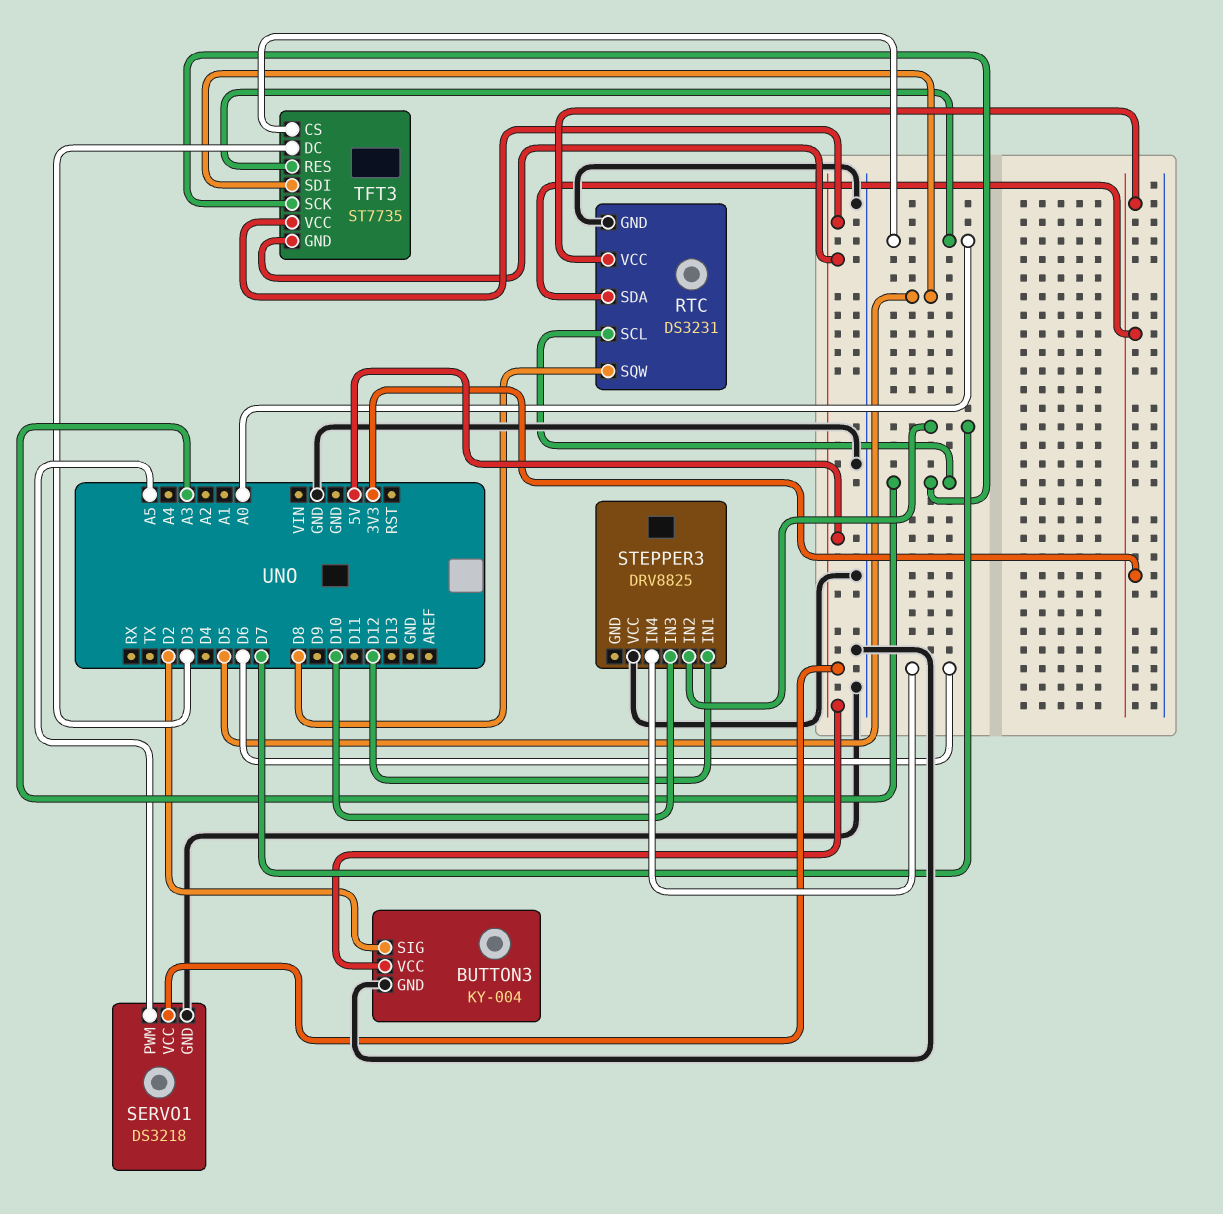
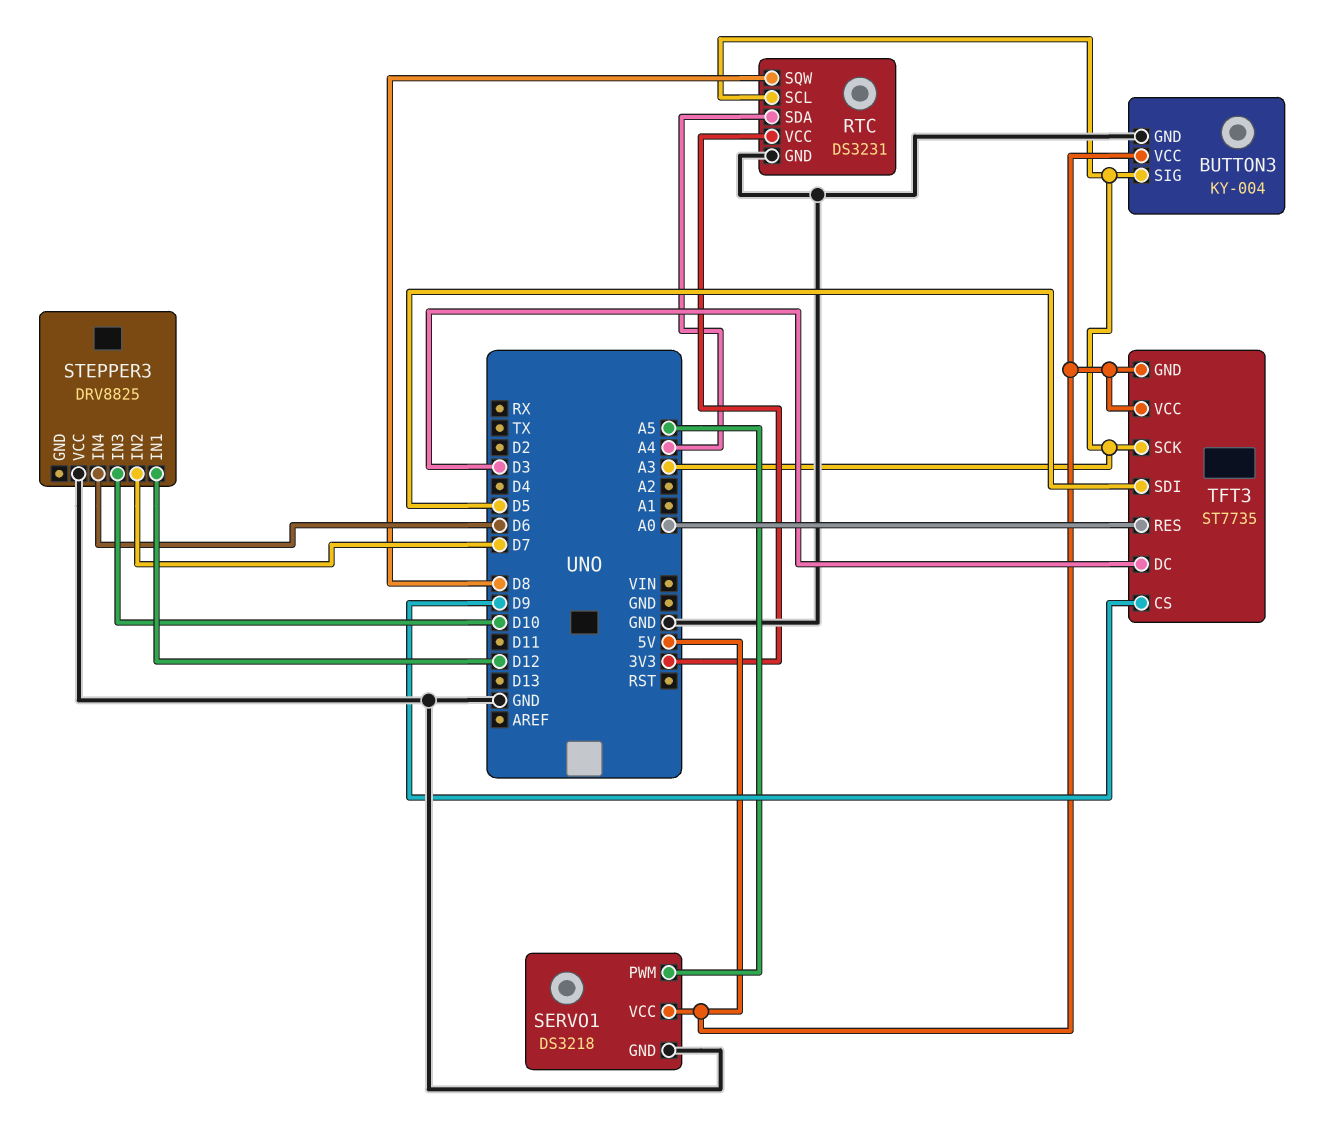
BUTTON3 pin SIG: D2 -> A3
RTC pin SDA: 3V3 -> A4
TFT3 pin CS: A0 -> D9

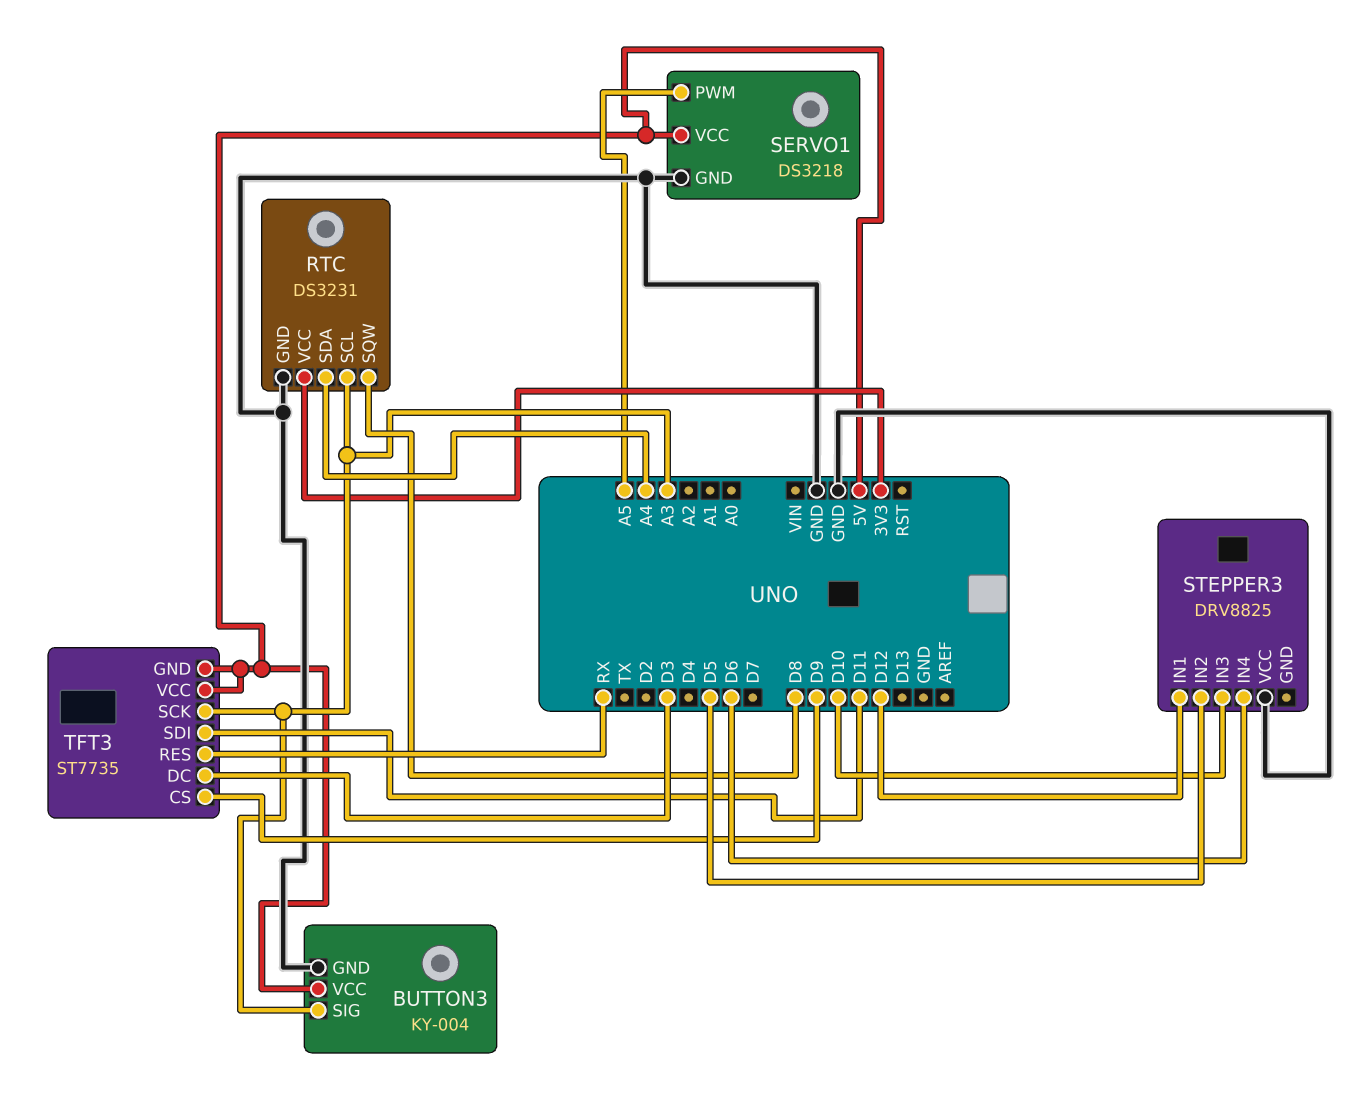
STEPPER3 pin IN2: D7 -> D5
TFT3 pin RES: A0 -> RX
TFT3 pin SDI: D5 -> D11

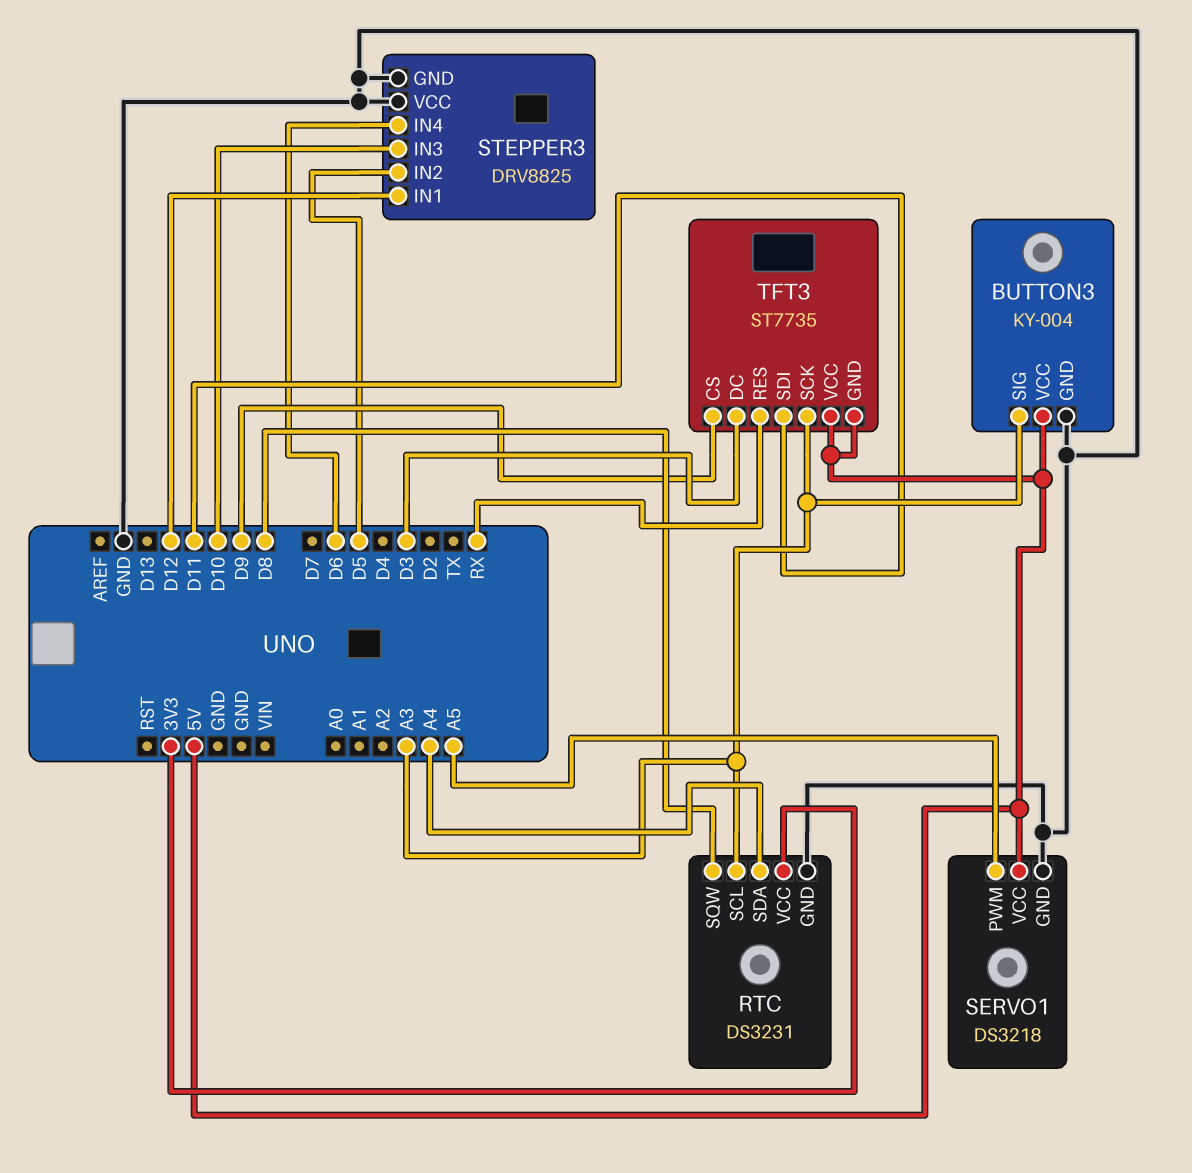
STEPPER3 pin GND: none -> GND

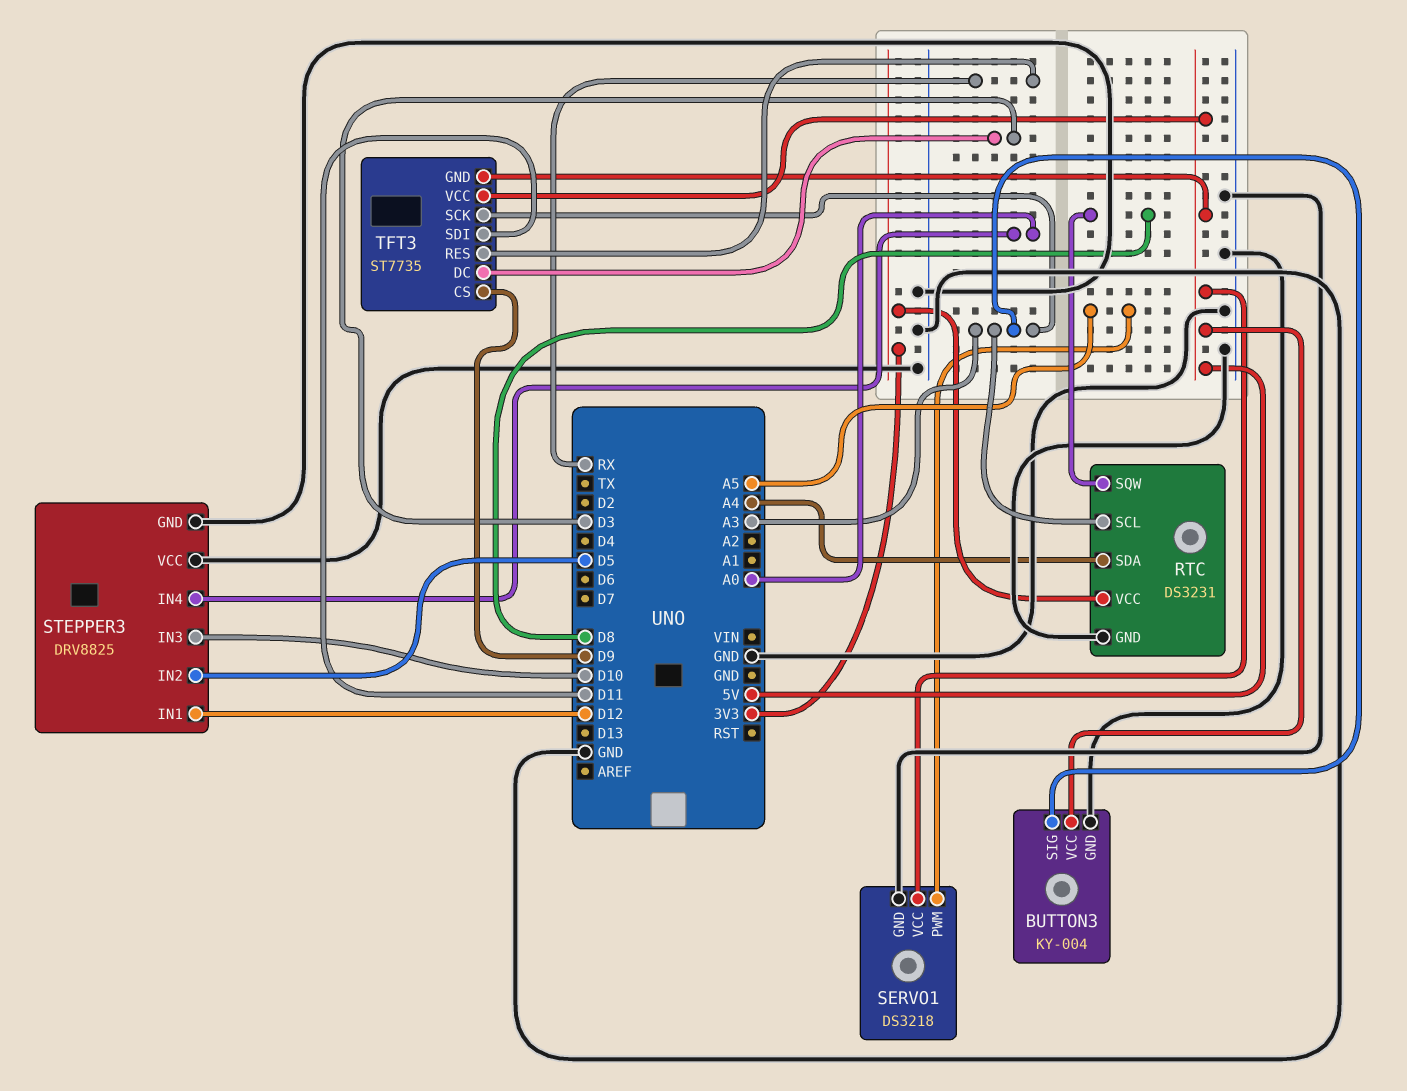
STEPPER3 pin IN4: D6 -> A0

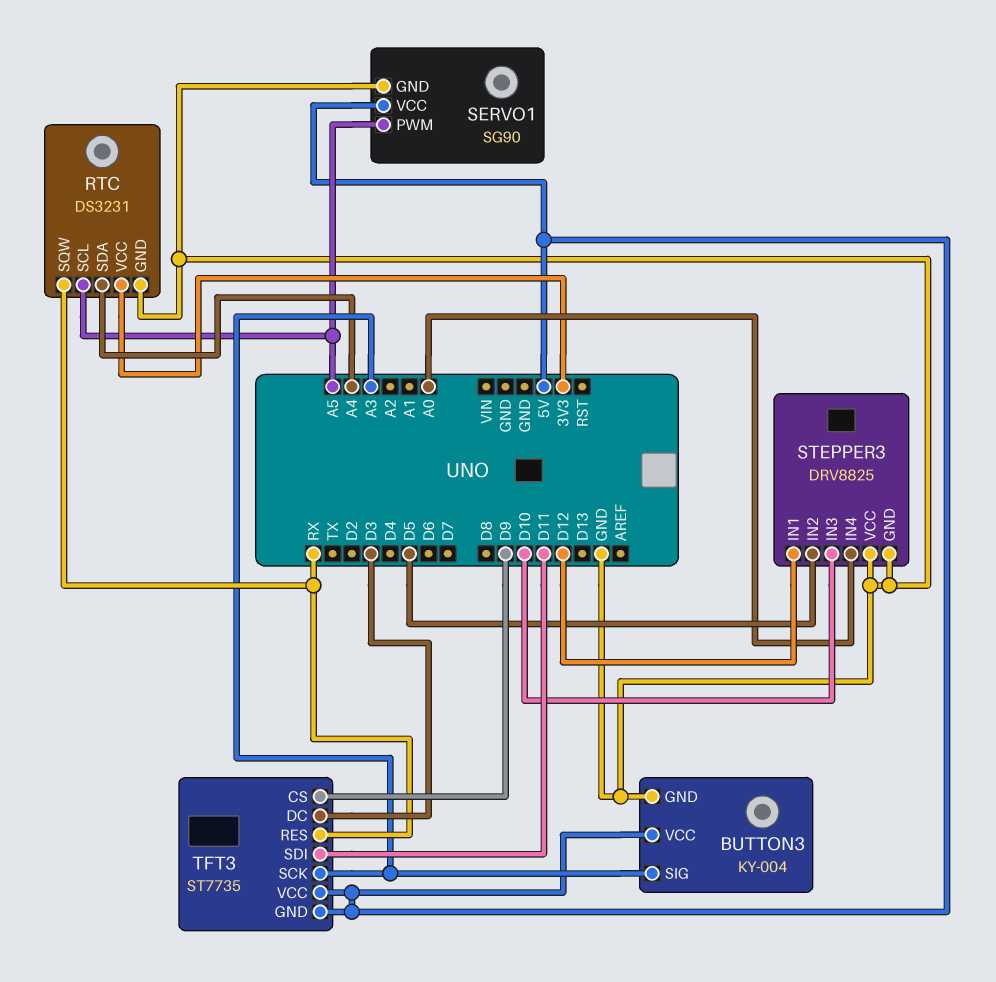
RTC pin SCL: A3 -> A5
RTC pin SQW: D8 -> RX
SERVO1: DS3218 -> SG90

